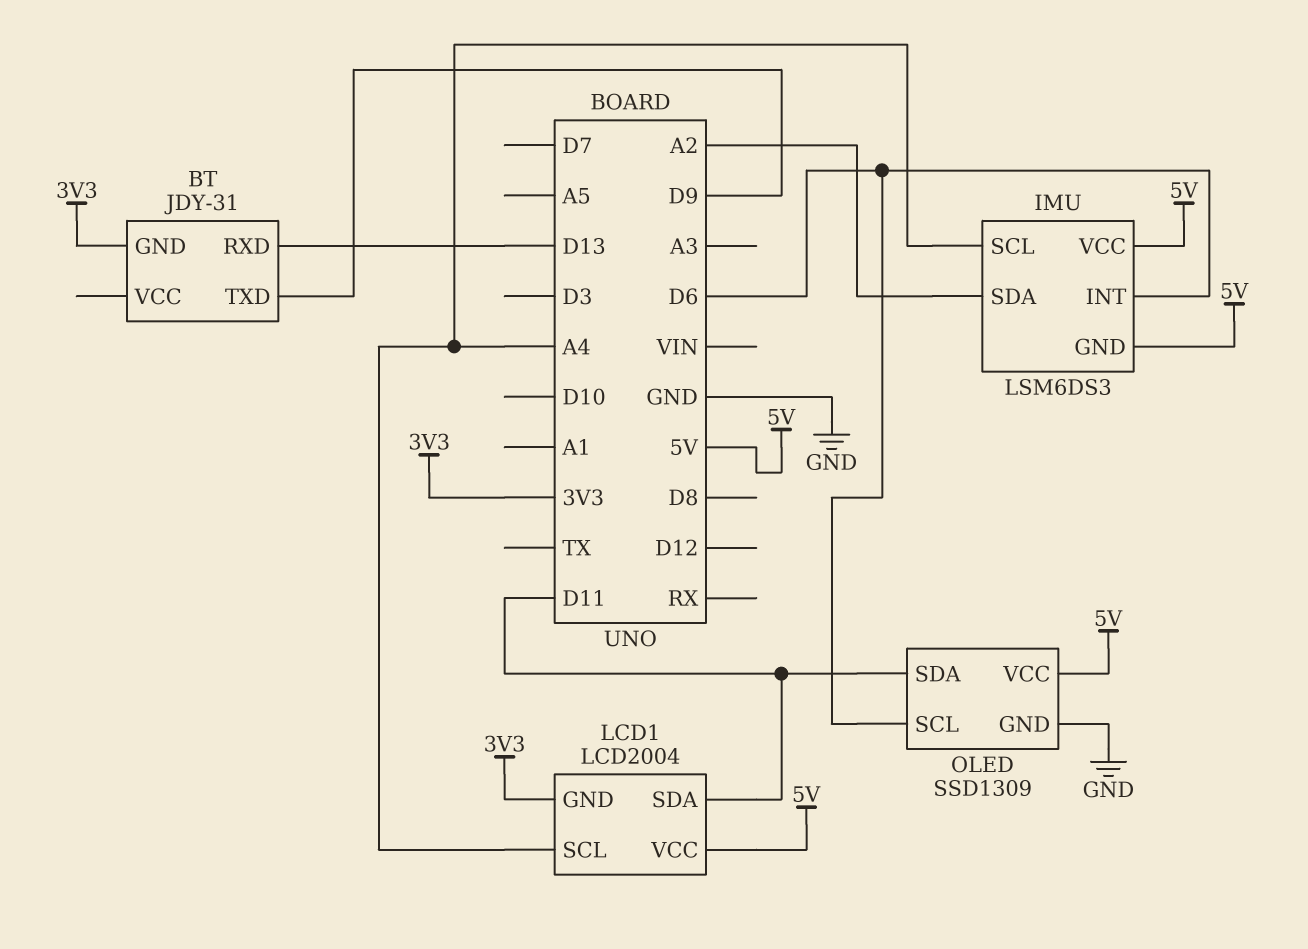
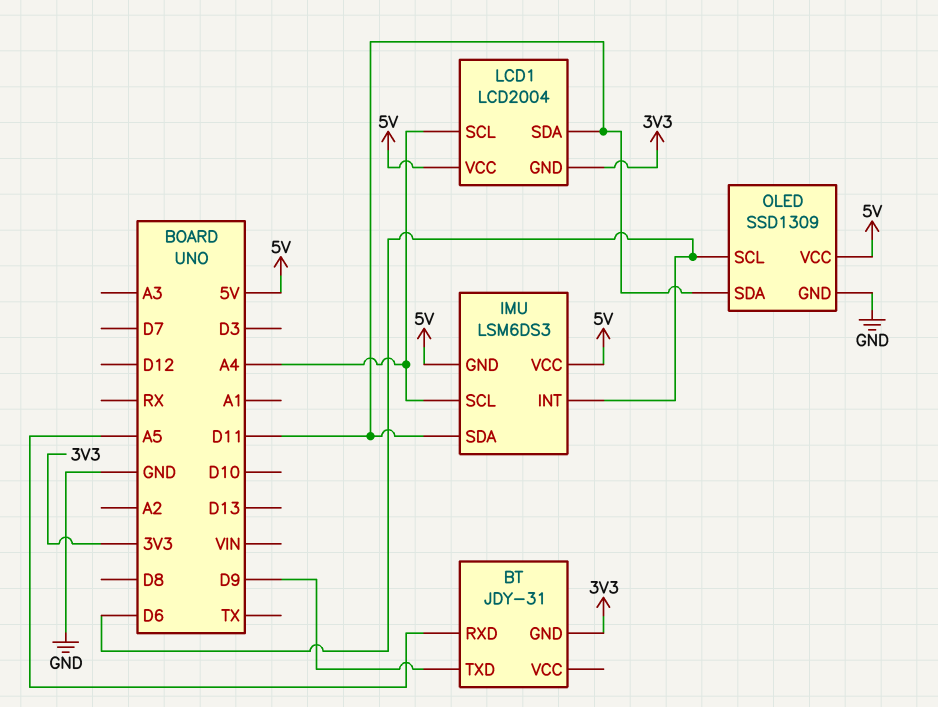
BT pin RXD: D13 -> A5
IMU pin SDA: A2 -> D11

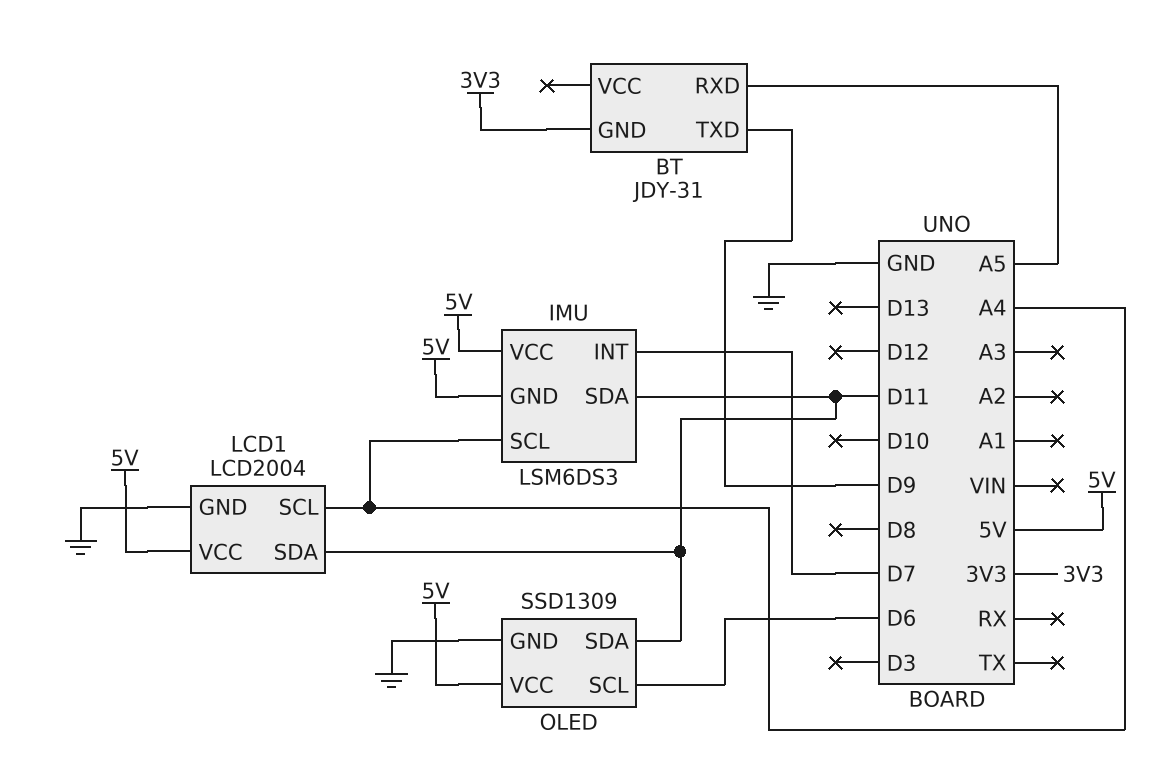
IMU pin INT: D6 -> D7
LCD1 pin GND: 3V3 -> GND

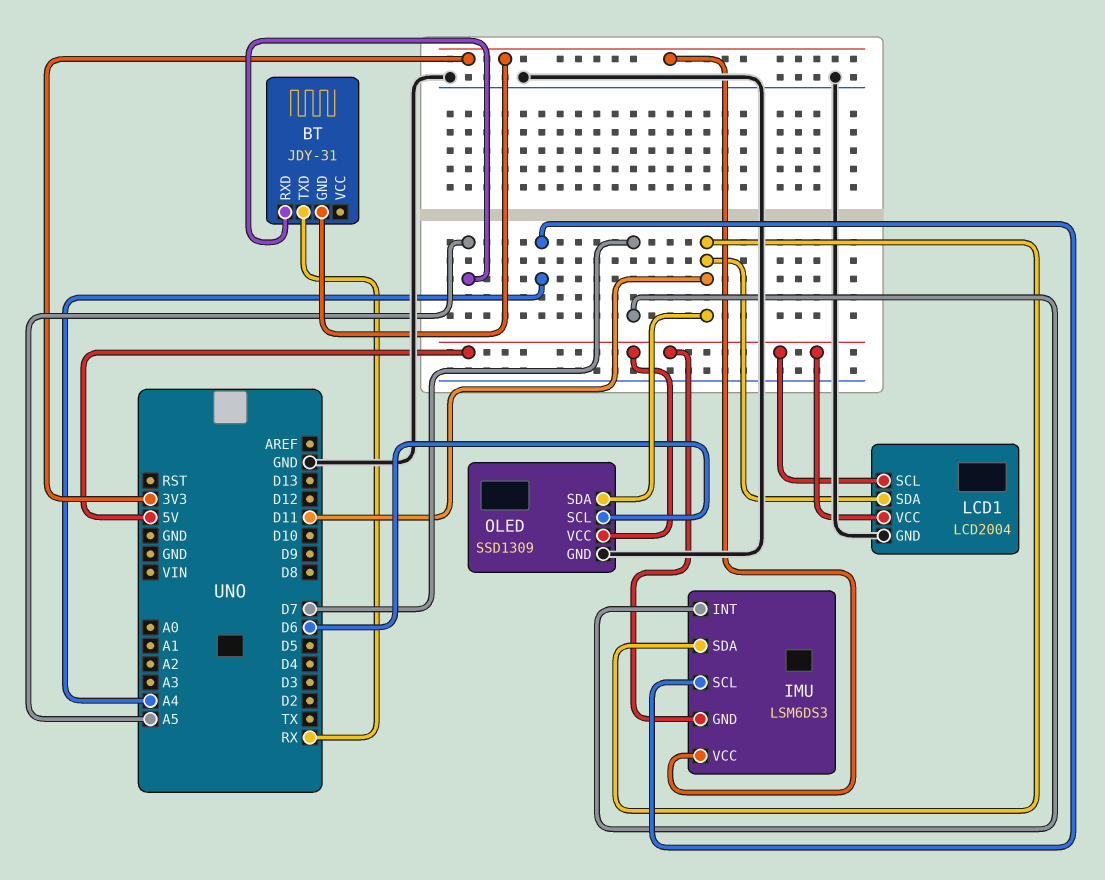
BT pin TXD: D9 -> RX
IMU pin VCC: 5V -> 3V3
LCD1 pin SCL: A4 -> 5V

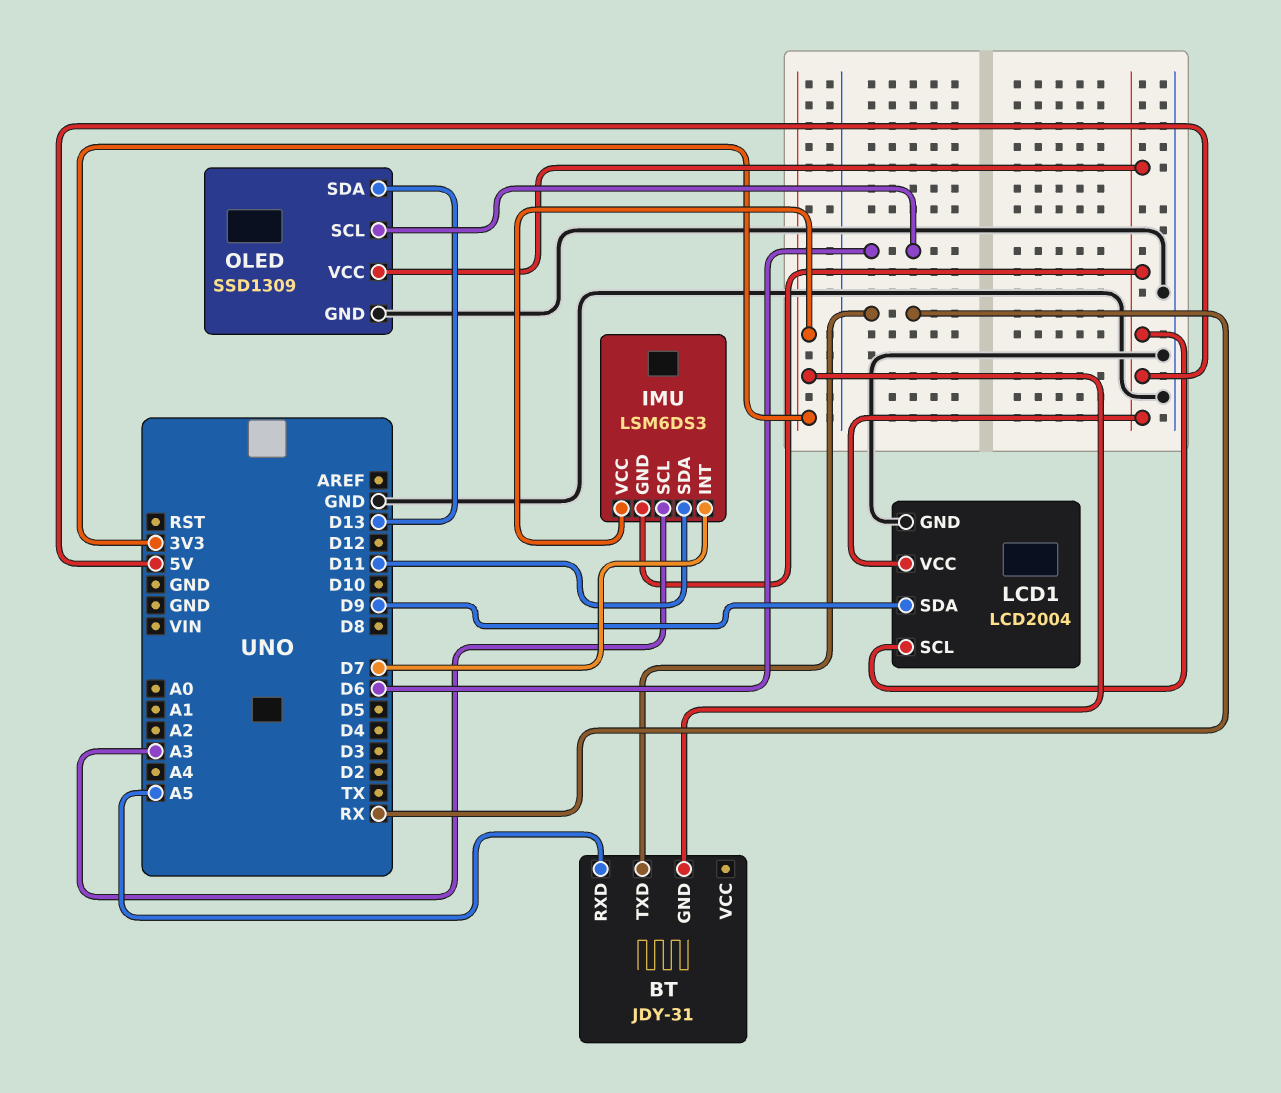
IMU pin SCL: A4 -> A3
LCD1 pin SDA: D11 -> D9
OLED pin SDA: D11 -> D13

